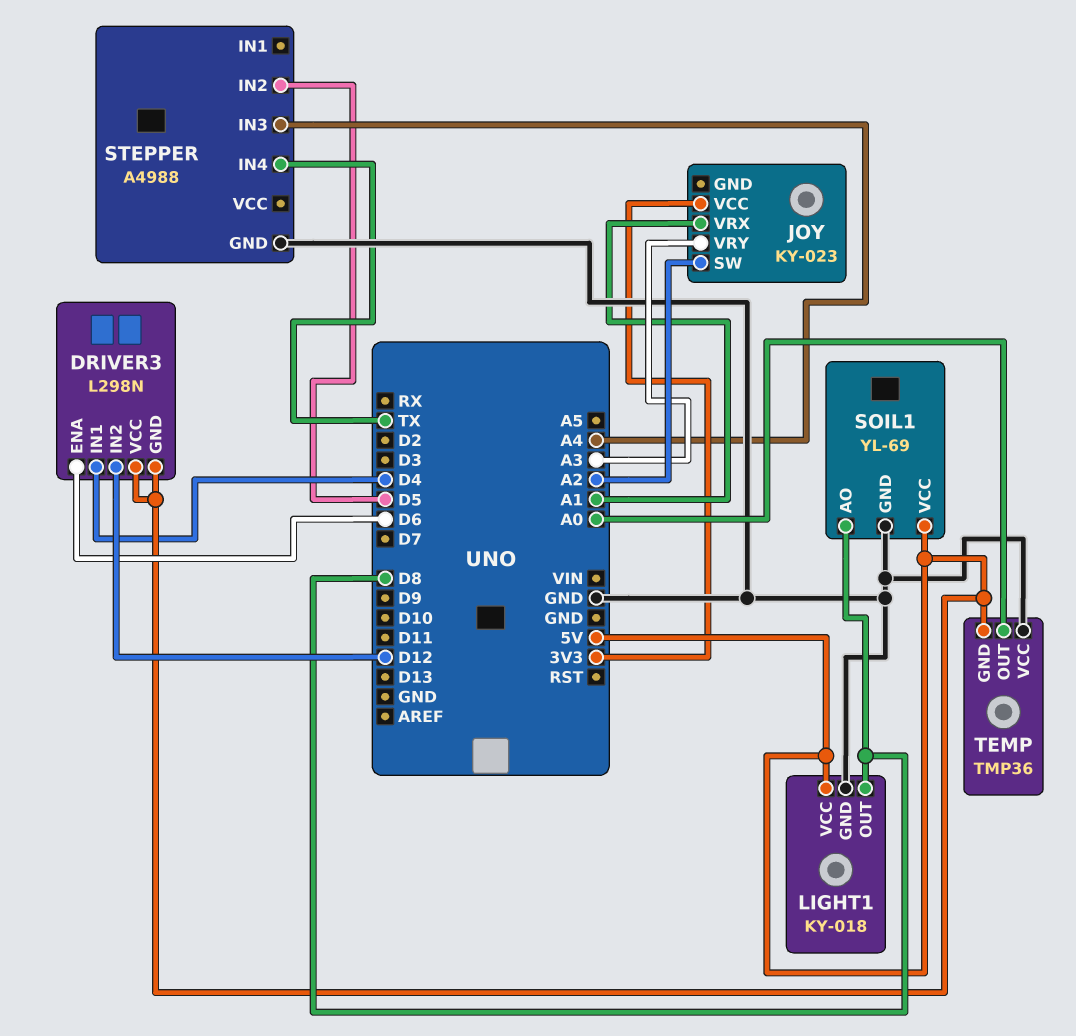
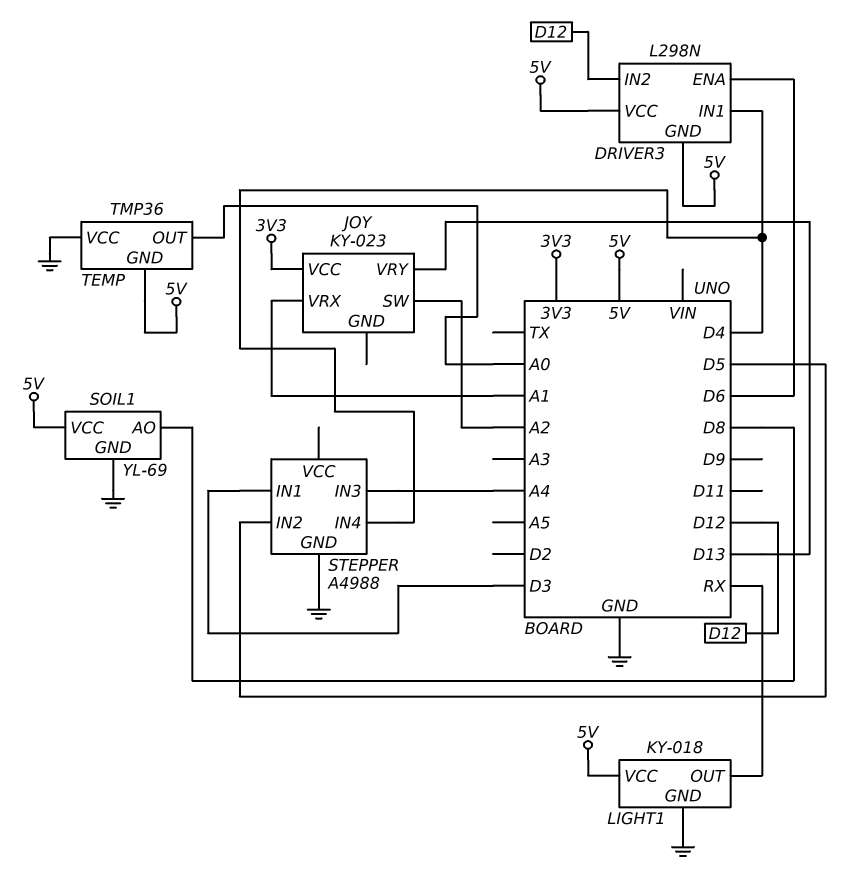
JOY pin VRY: A3 -> D13
LIGHT1 pin OUT: D8 -> RX
STEPPER pin IN1: none -> D3
STEPPER pin IN4: TX -> D4

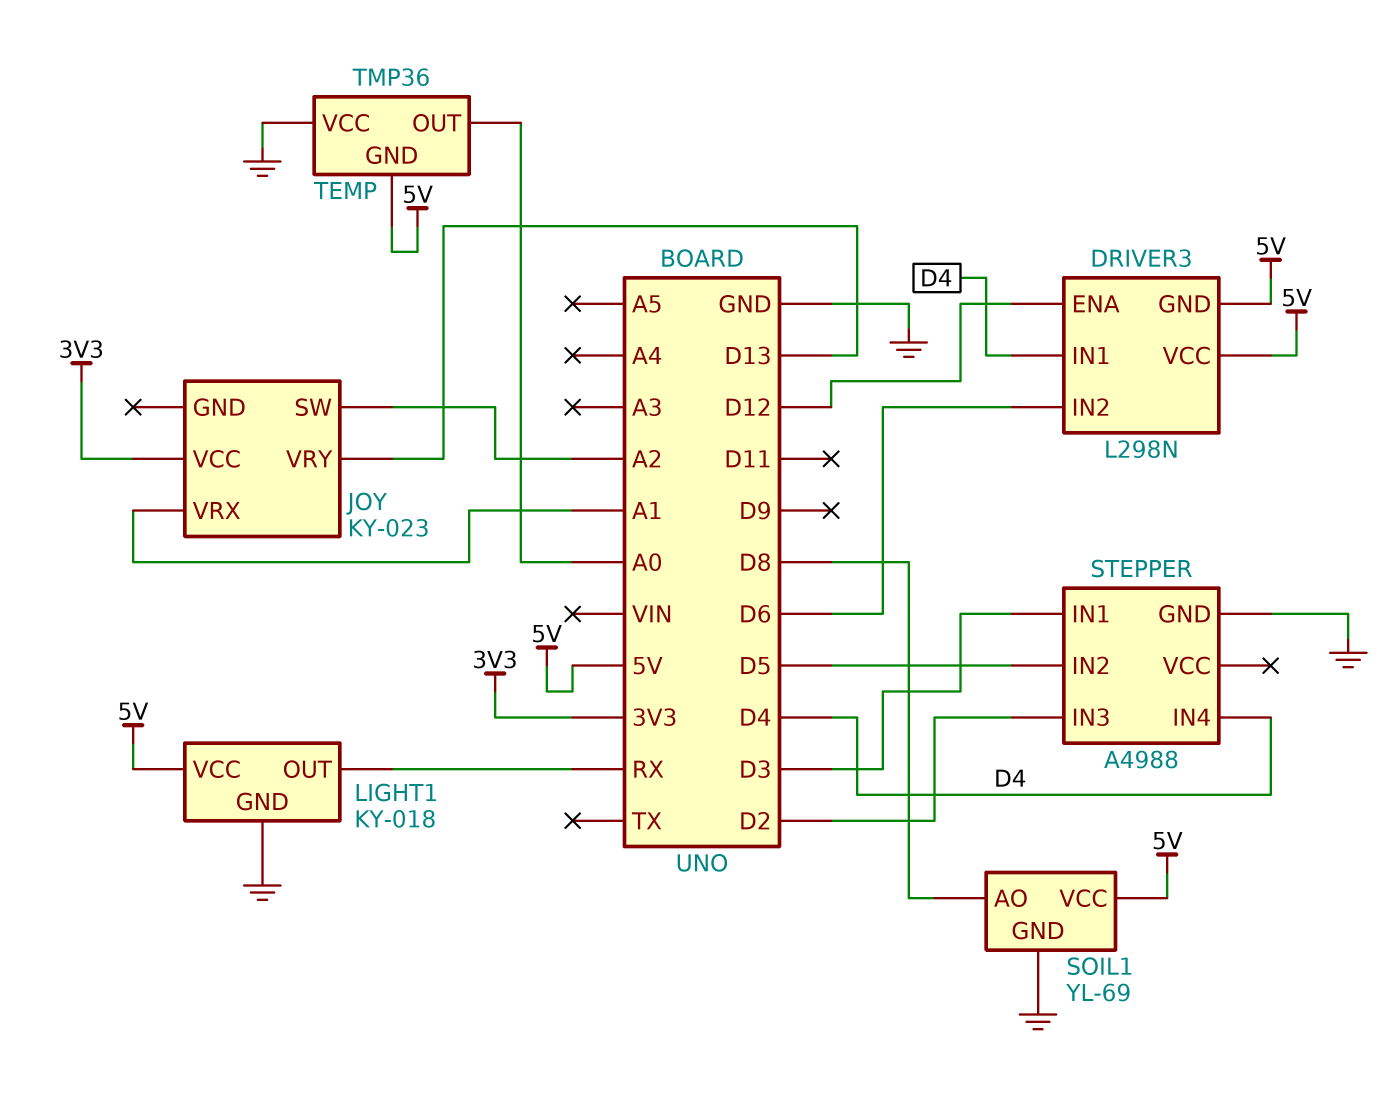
DRIVER3 pin ENA: D6 -> D12
DRIVER3 pin IN2: D12 -> D6
STEPPER pin IN3: A4 -> D2

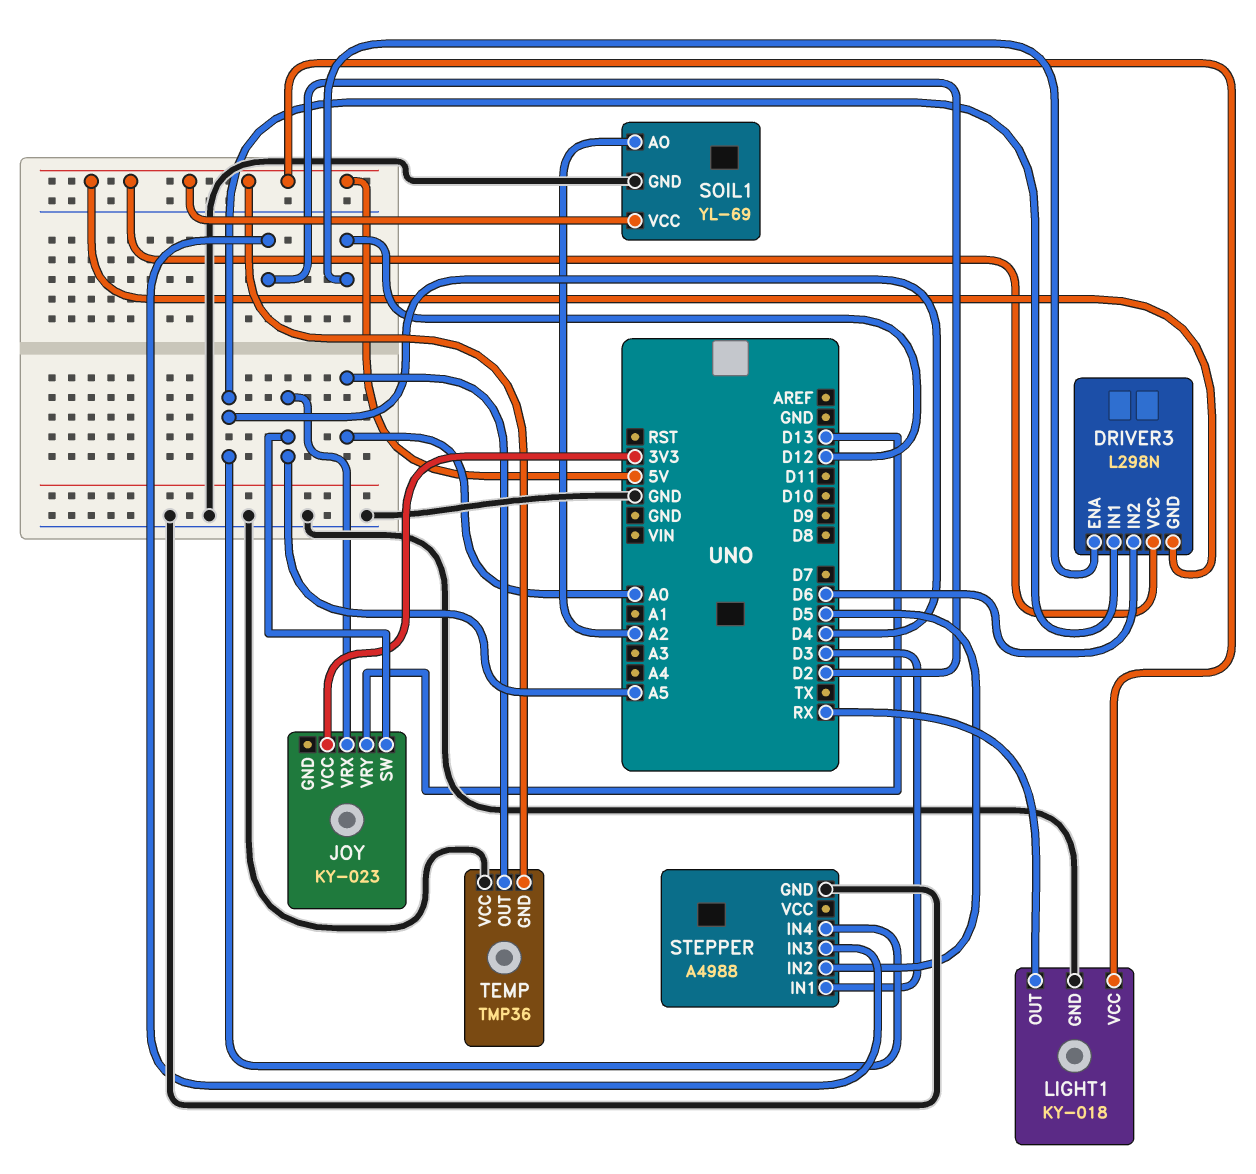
JOY pin SW: A2 -> A5
JOY pin VRX: A1 -> A5
SOIL1 pin AO: D8 -> A2

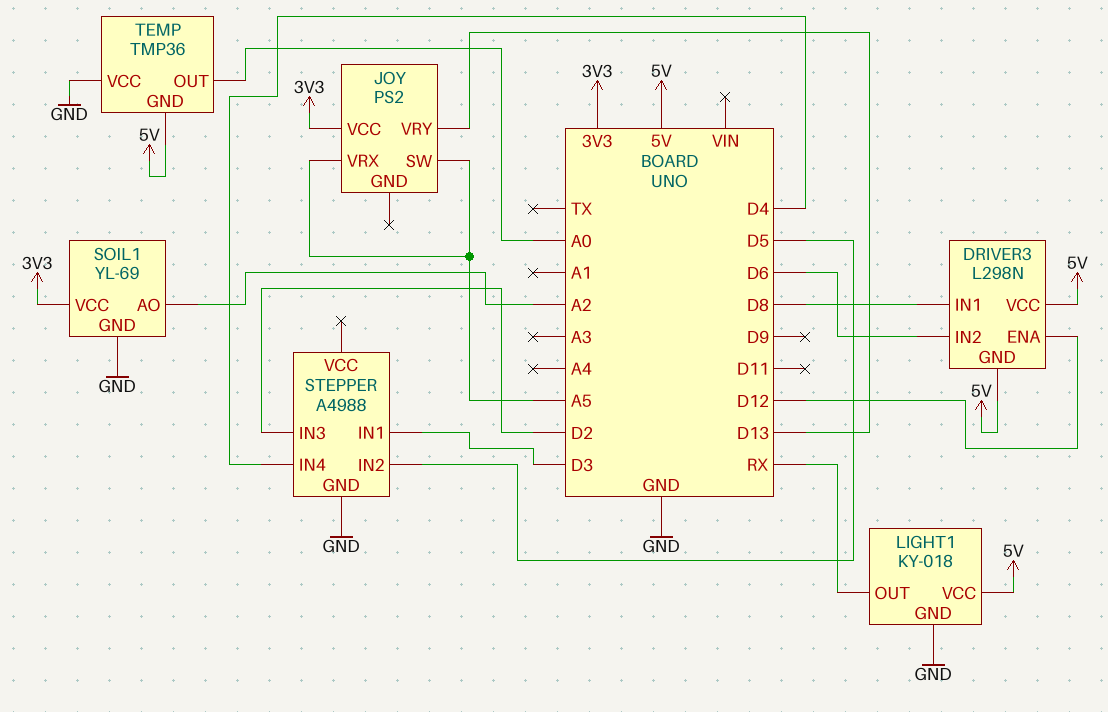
DRIVER3 pin IN1: D4 -> D8
JOY: KY-023 -> PS2
SOIL1 pin VCC: 5V -> 3V3

